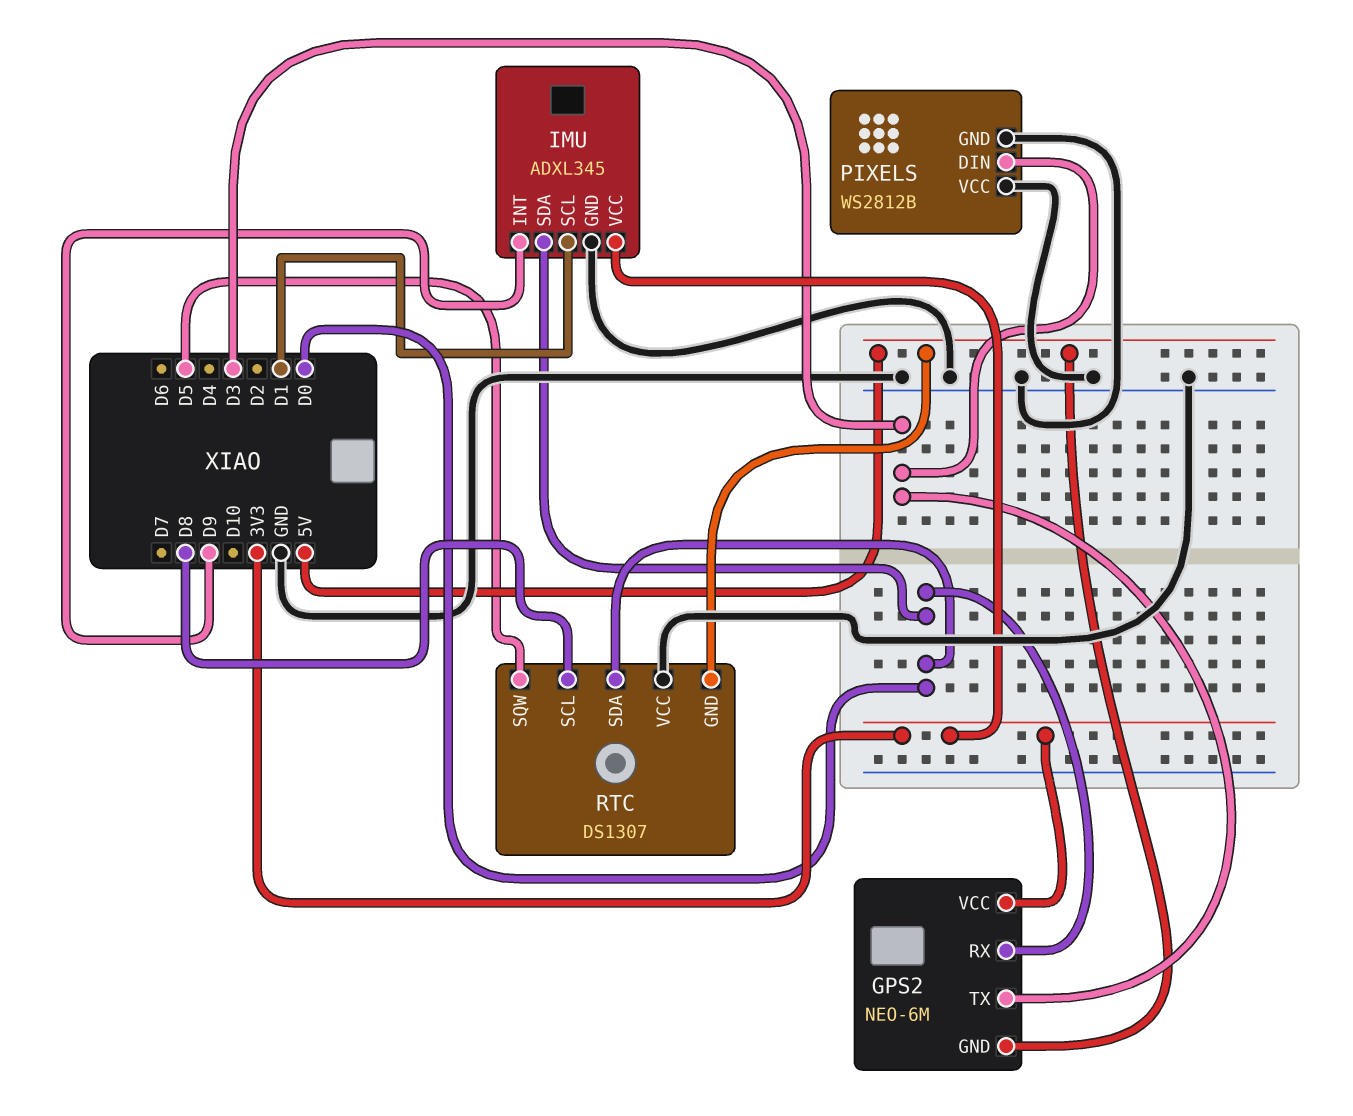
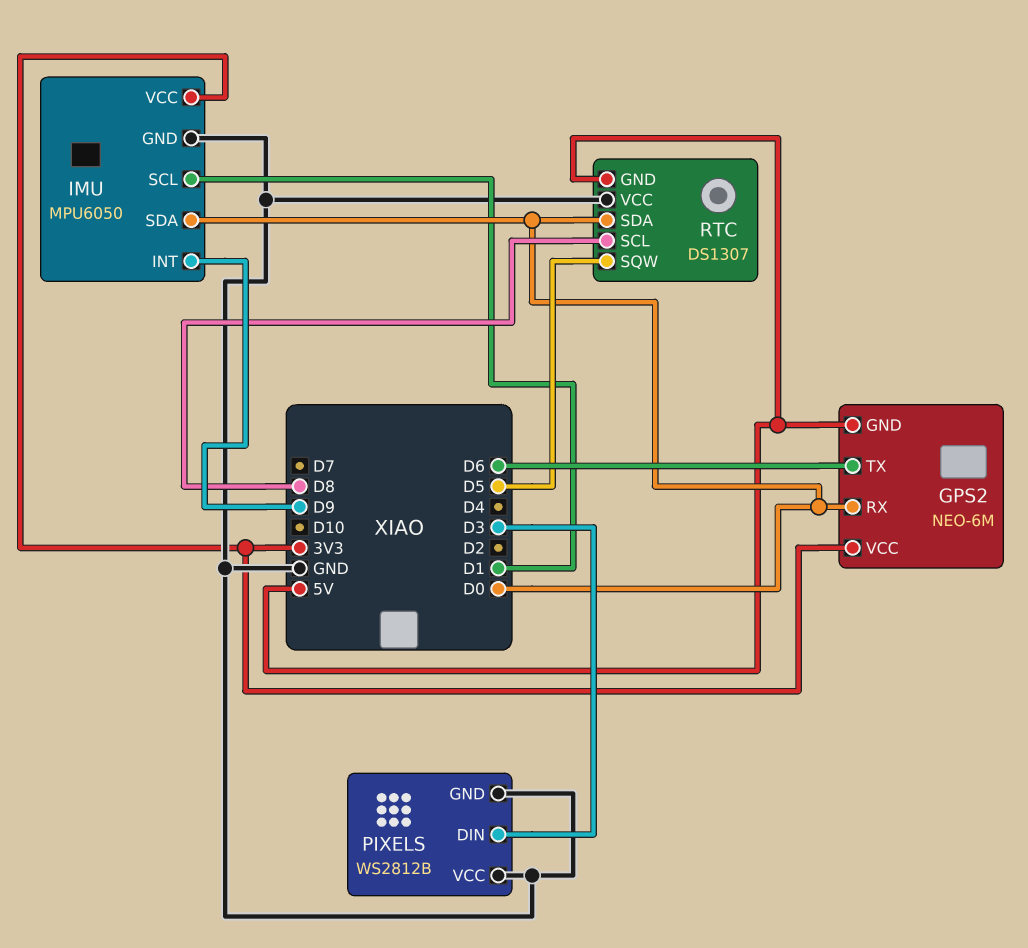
GPS2 pin TX: D3 -> D6
IMU: ADXL345 -> MPU6050

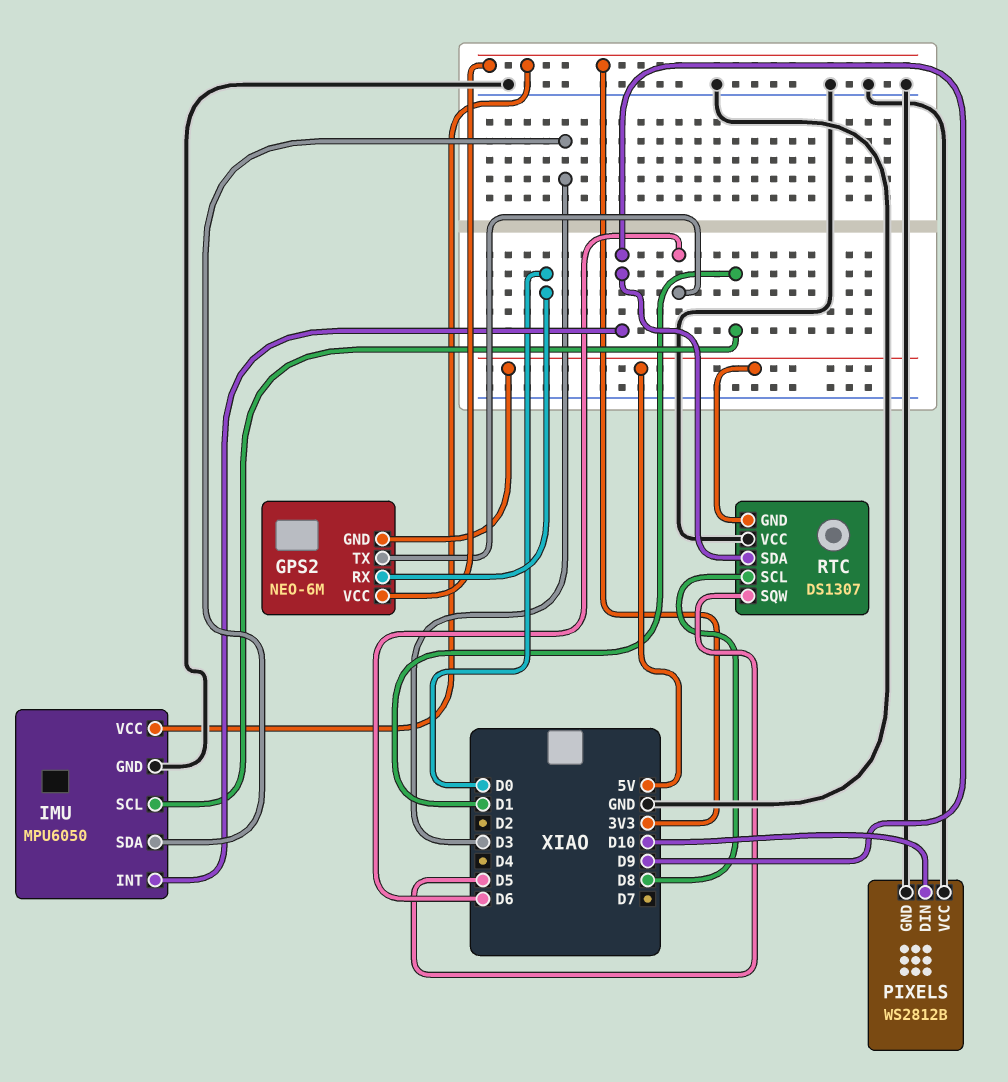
IMU pin SDA: D0 -> D3
PIXELS pin DIN: D3 -> D10
RTC pin SDA: D0 -> D9

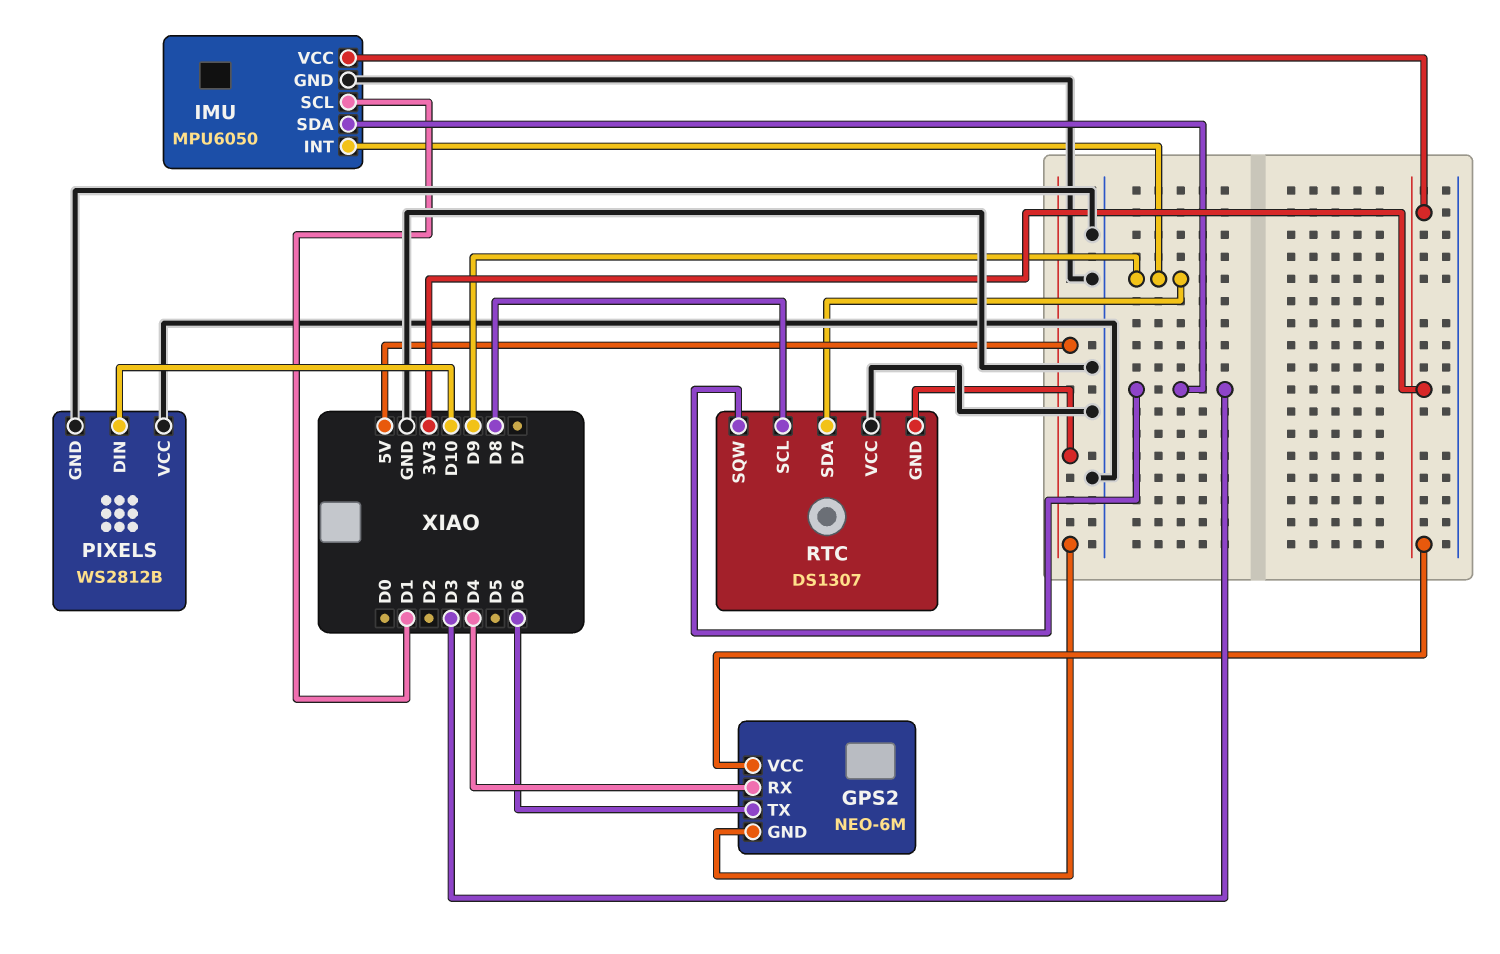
GPS2 pin RX: D0 -> D4
RTC pin SQW: D5 -> D3

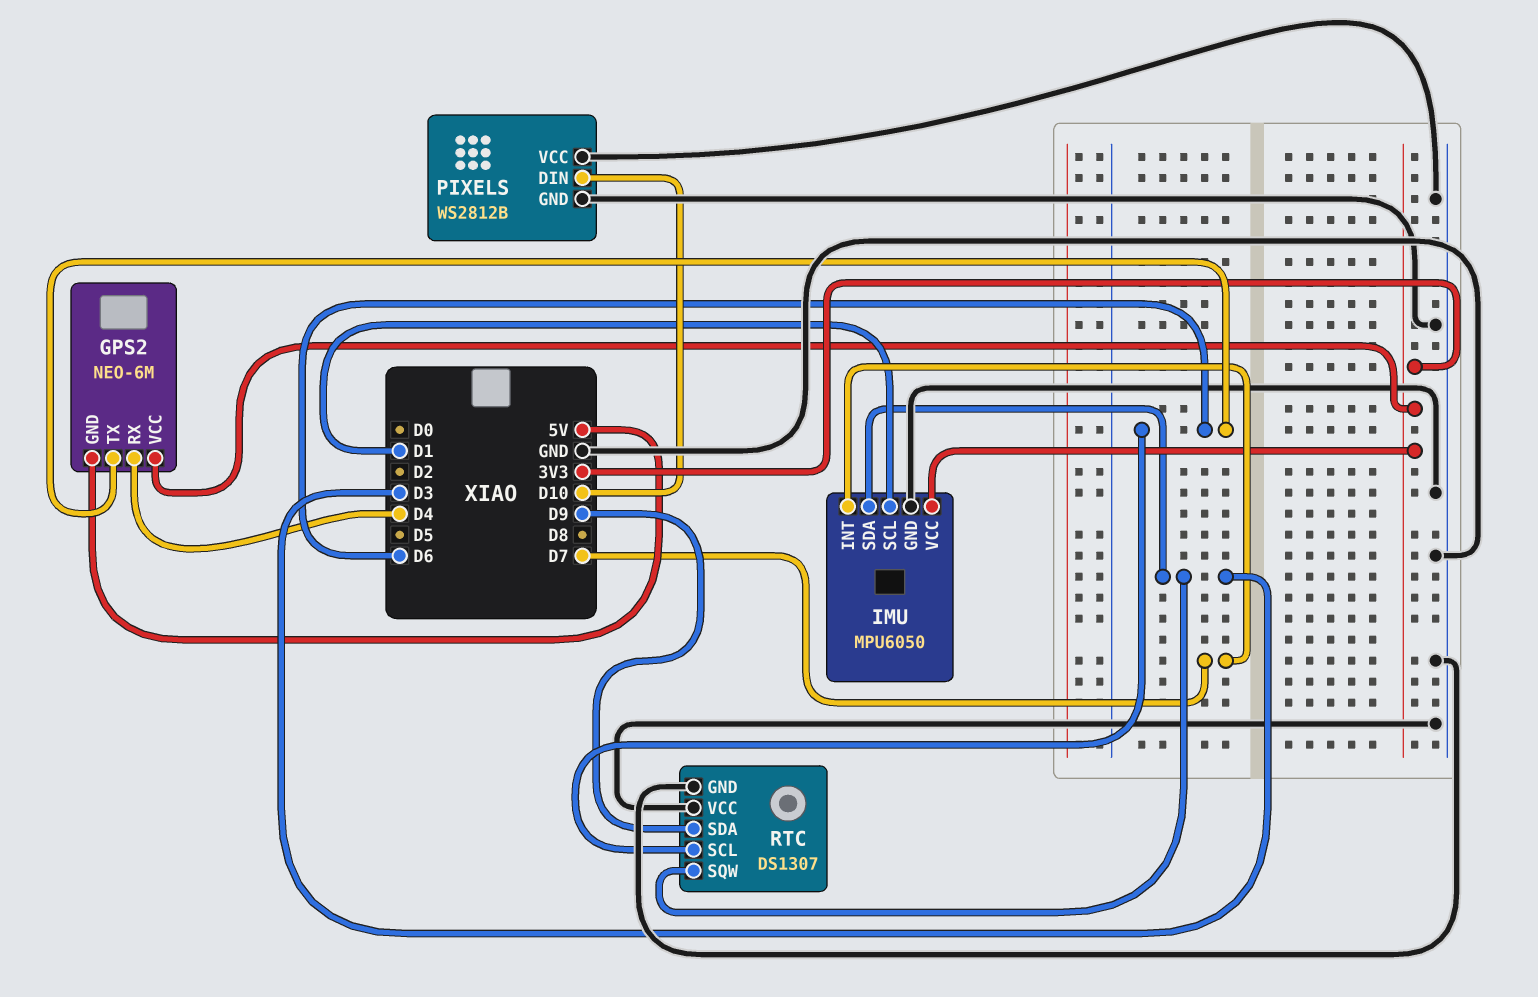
IMU pin INT: D9 -> D7
RTC pin GND: 5V -> GND
RTC pin SCL: D8 -> D6

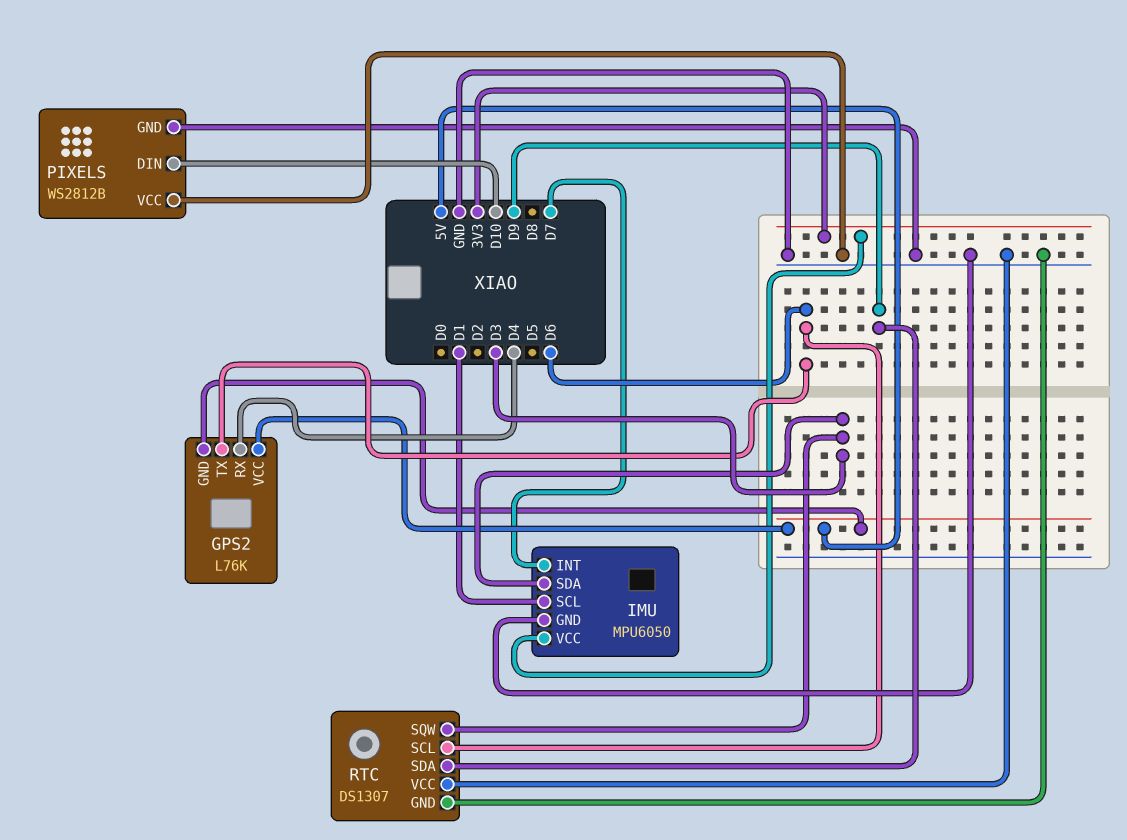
GPS2: NEO-6M -> L76K
GPS2 pin VCC: 3V3 -> 5V

